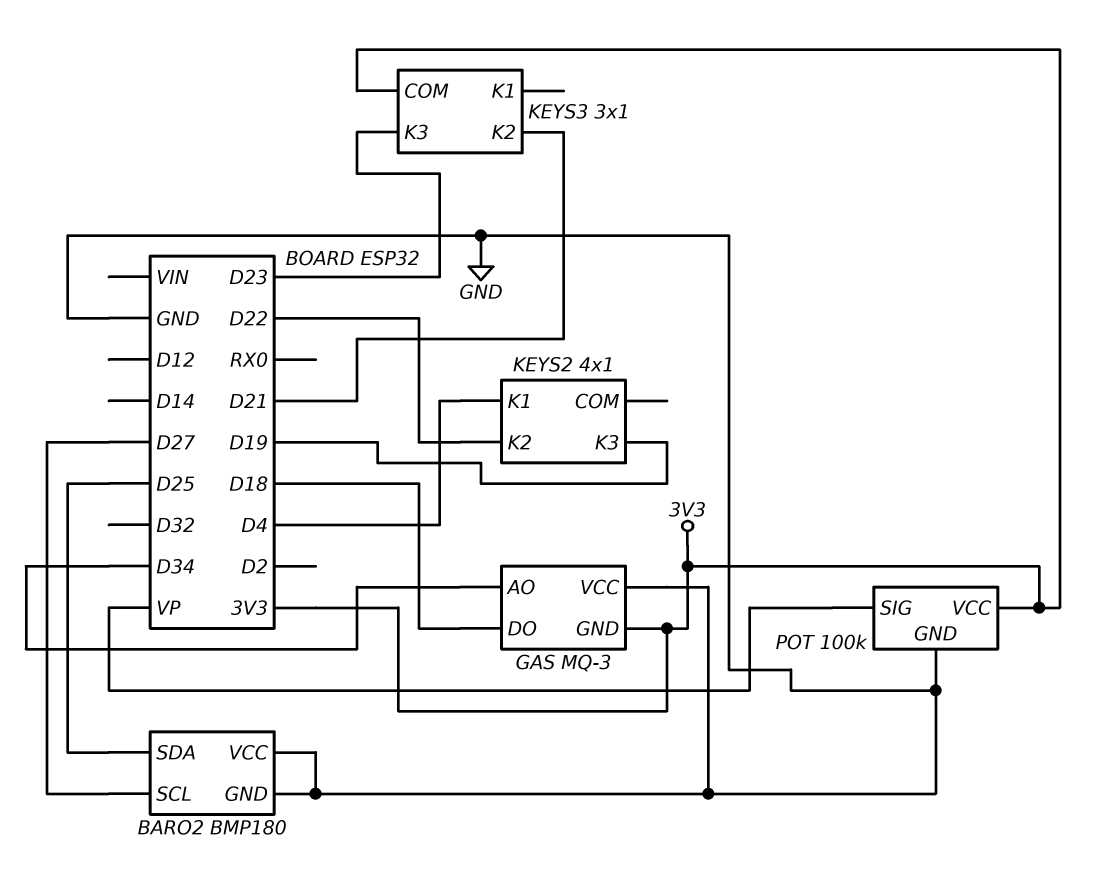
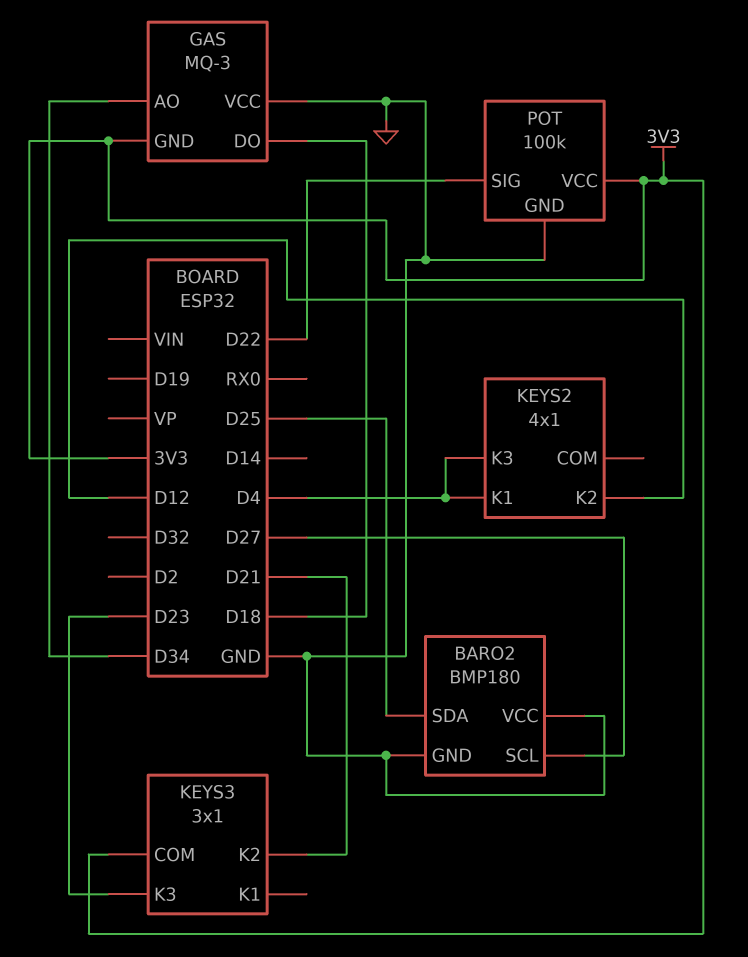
KEYS2 pin K2: D22 -> D12
KEYS2 pin K3: D19 -> D4
POT pin SIG: VP -> D22

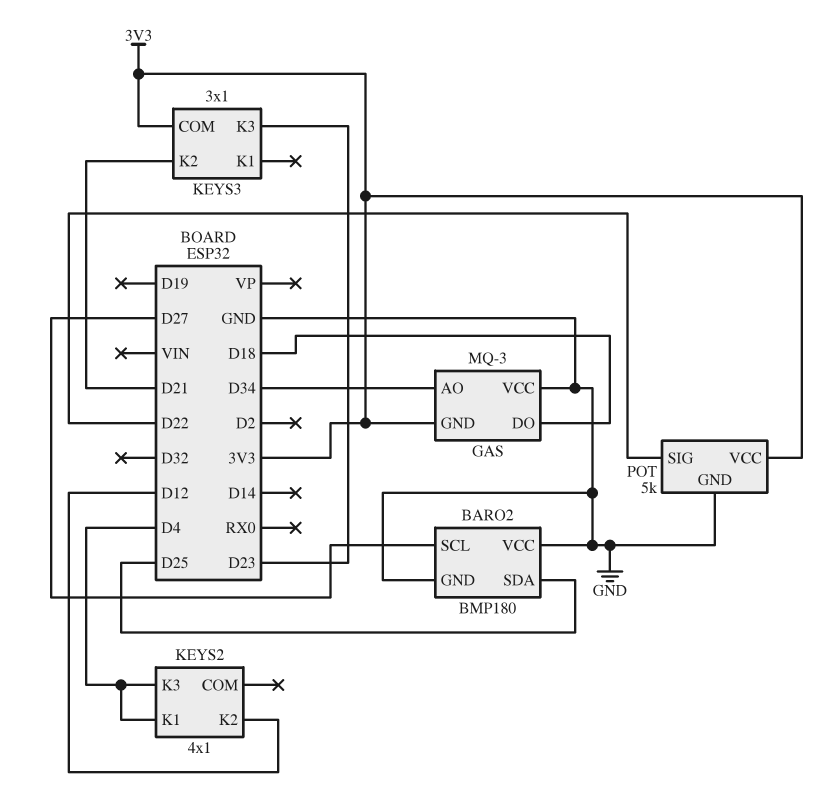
POT: 100k -> 5k

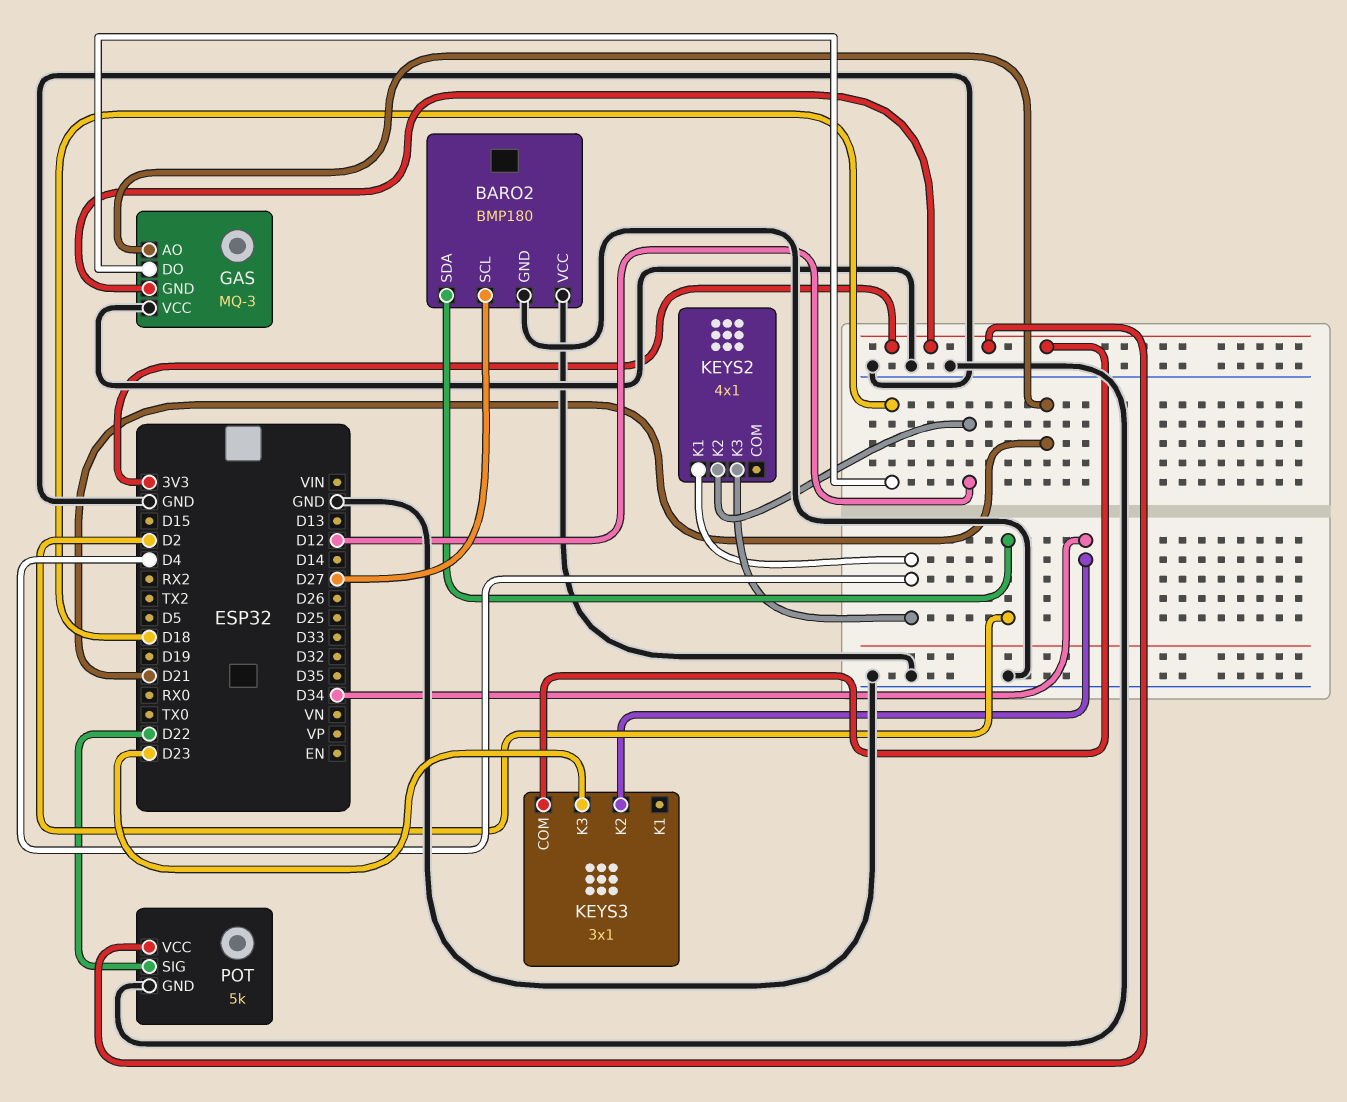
BARO2 pin SDA: D25 -> D2
GAS pin AO: D34 -> D21
KEYS3 pin K2: D21 -> D34

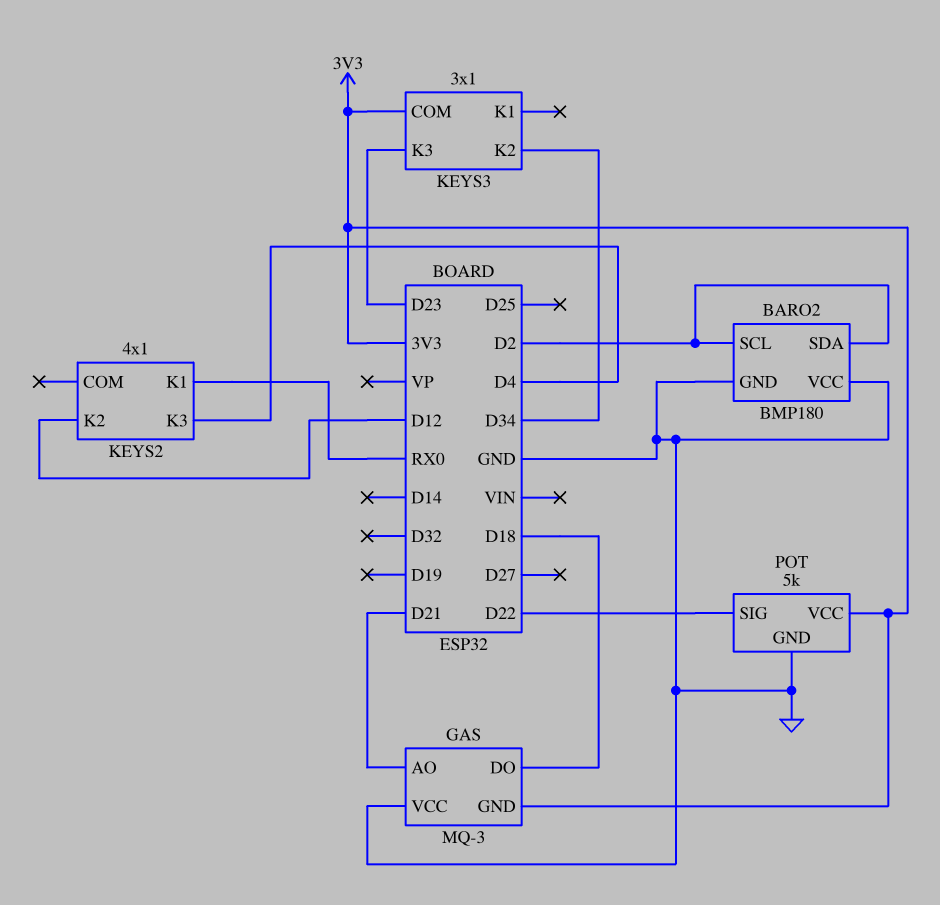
BARO2 pin SCL: D27 -> D2
KEYS2 pin K1: D4 -> RX0

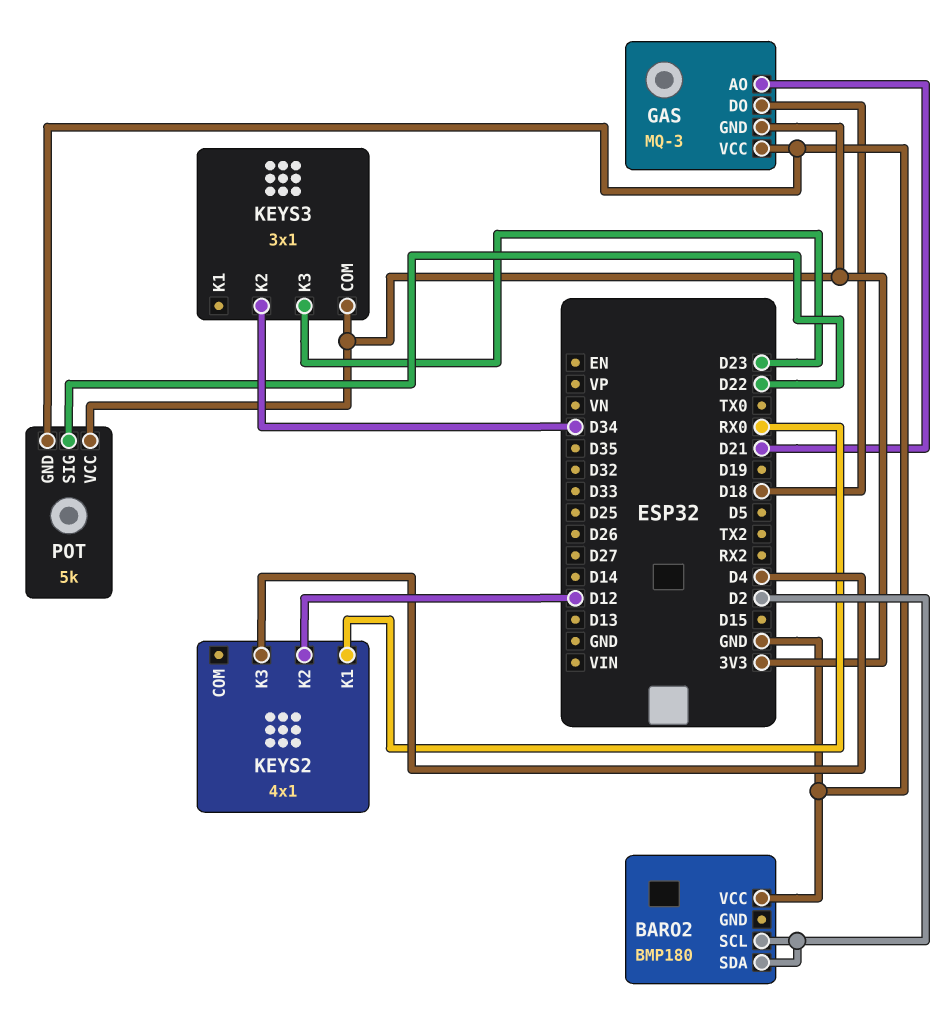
BARO2 pin GND: GND -> none

